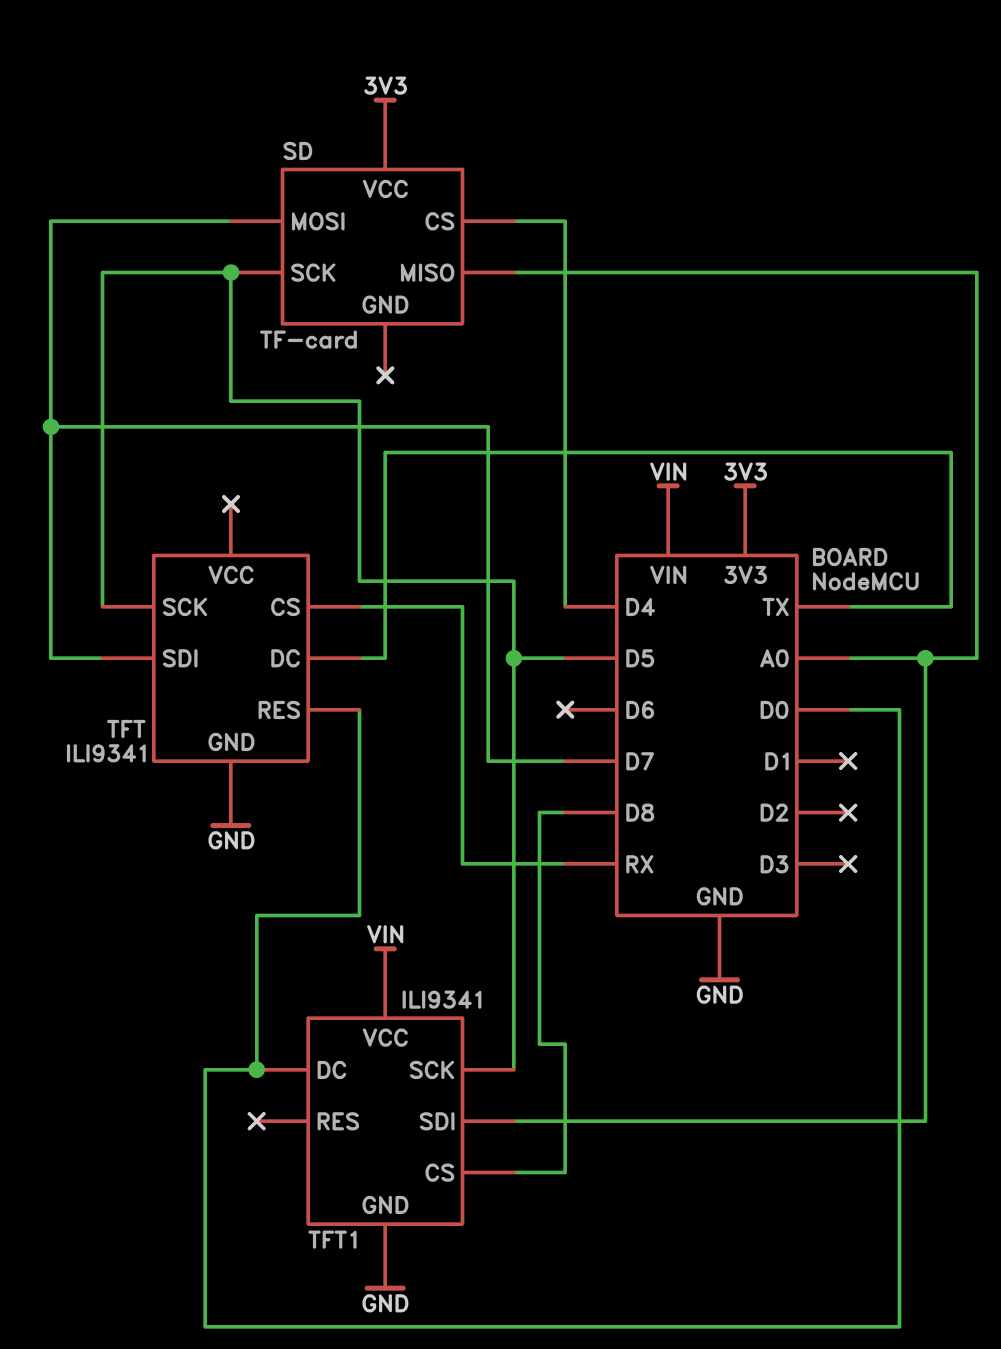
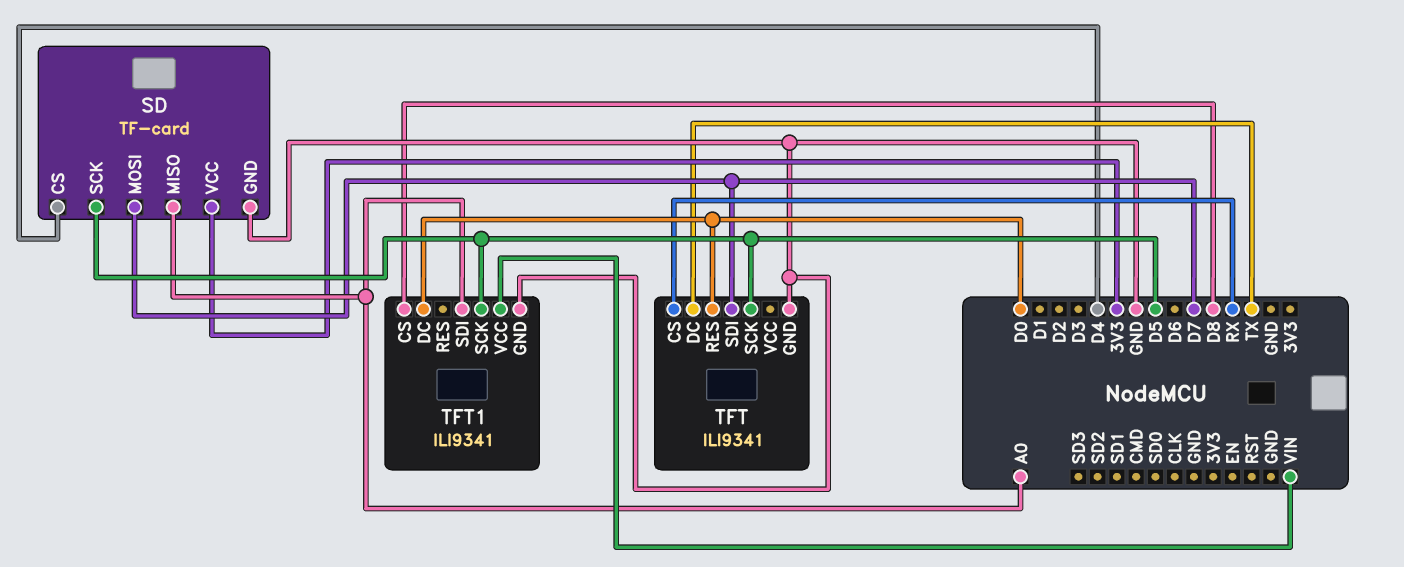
SD pin GND: none -> GND

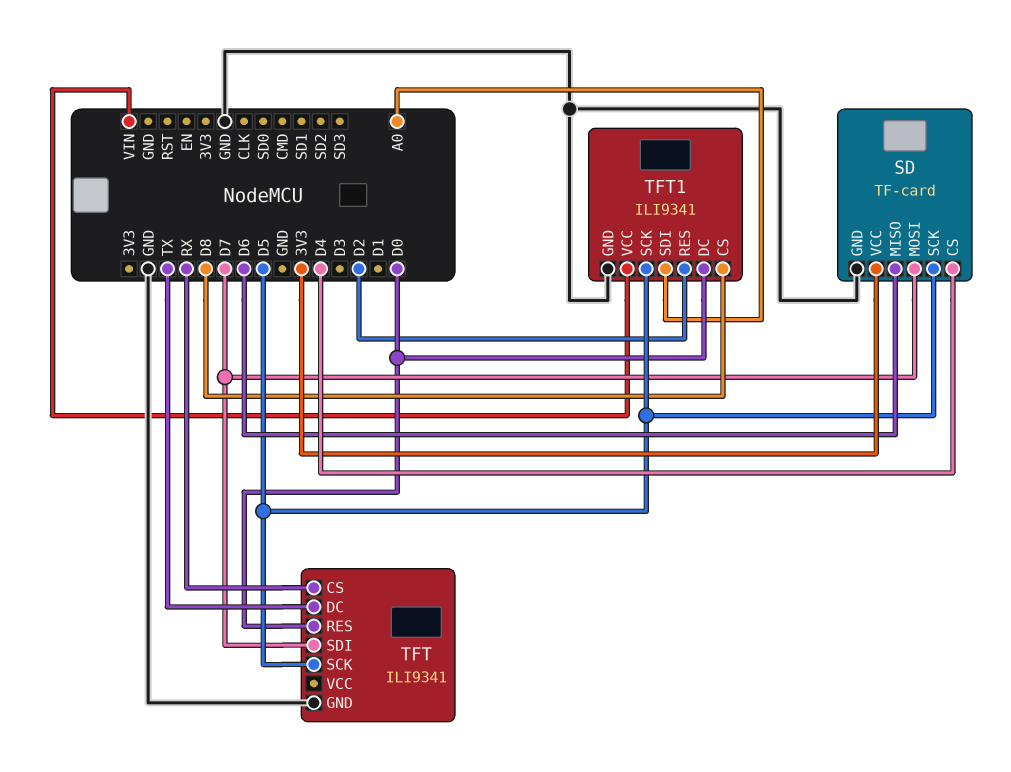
SD pin MISO: A0 -> D6
TFT1 pin RES: none -> D2

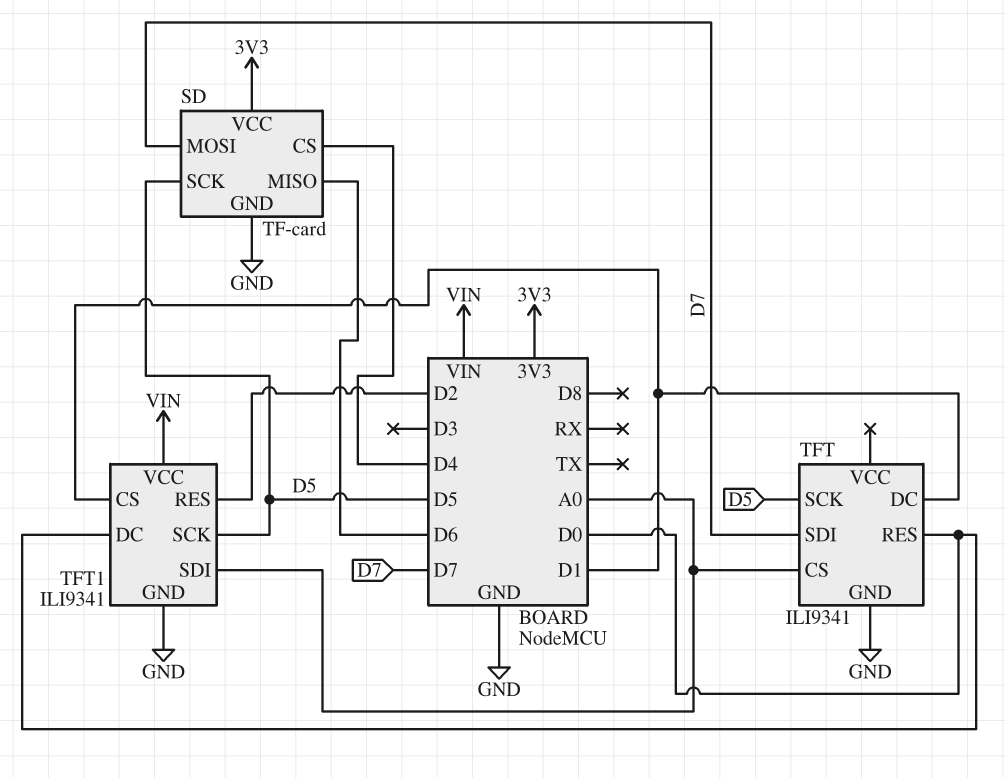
TFT pin CS: RX -> A0
TFT pin DC: TX -> D1
TFT1 pin CS: D8 -> D1

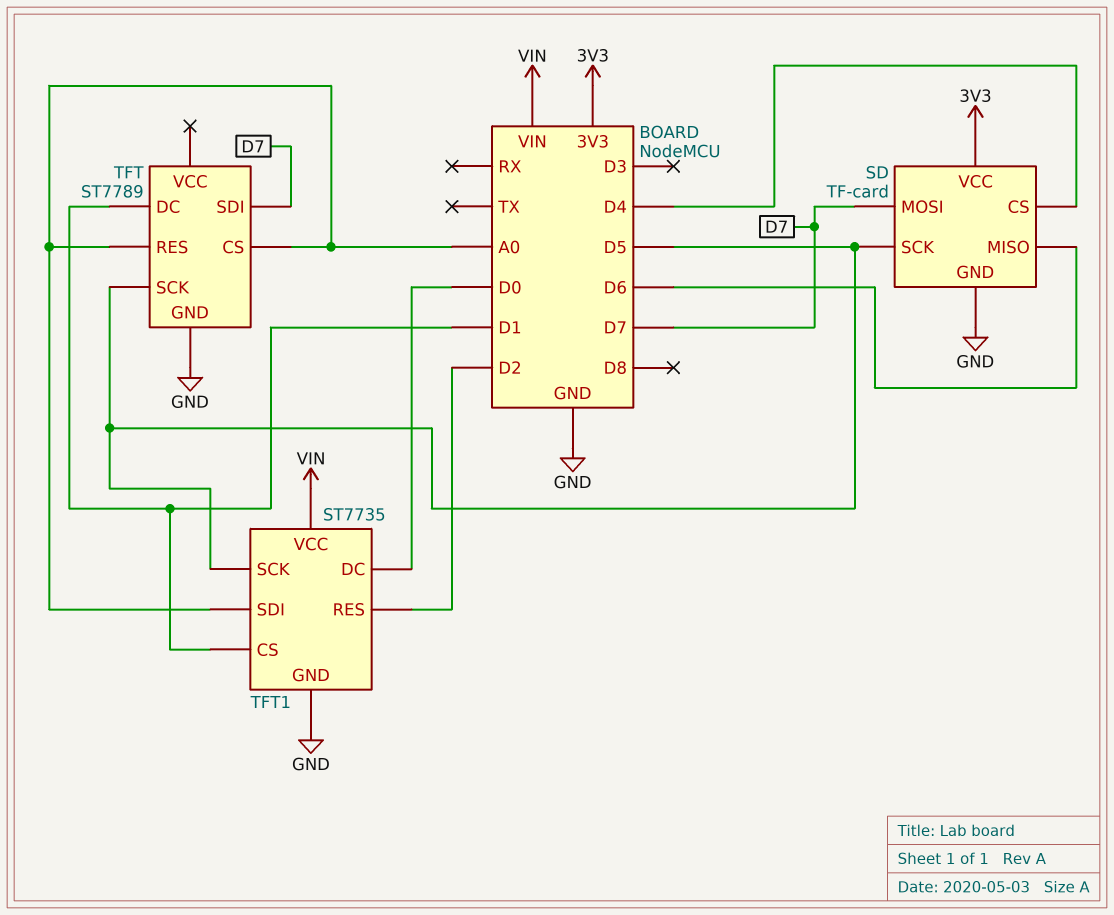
TFT: ILI9341 -> ST7789
TFT pin RES: D0 -> A0
TFT1: ILI9341 -> ST7735

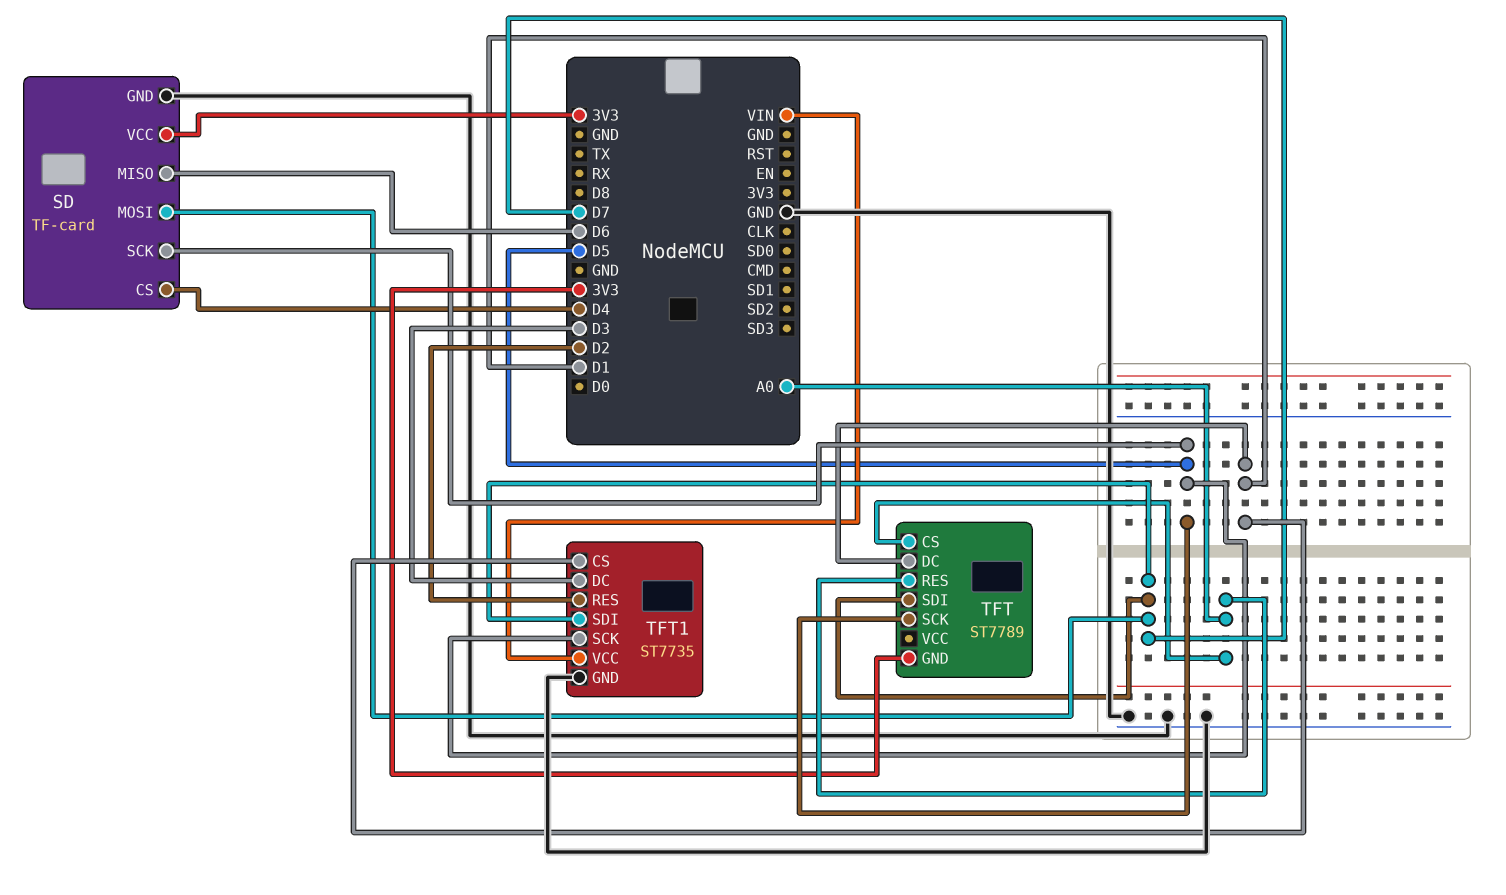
TFT pin GND: GND -> 3V3
TFT1 pin DC: D0 -> D3
TFT1 pin SDI: A0 -> D7

